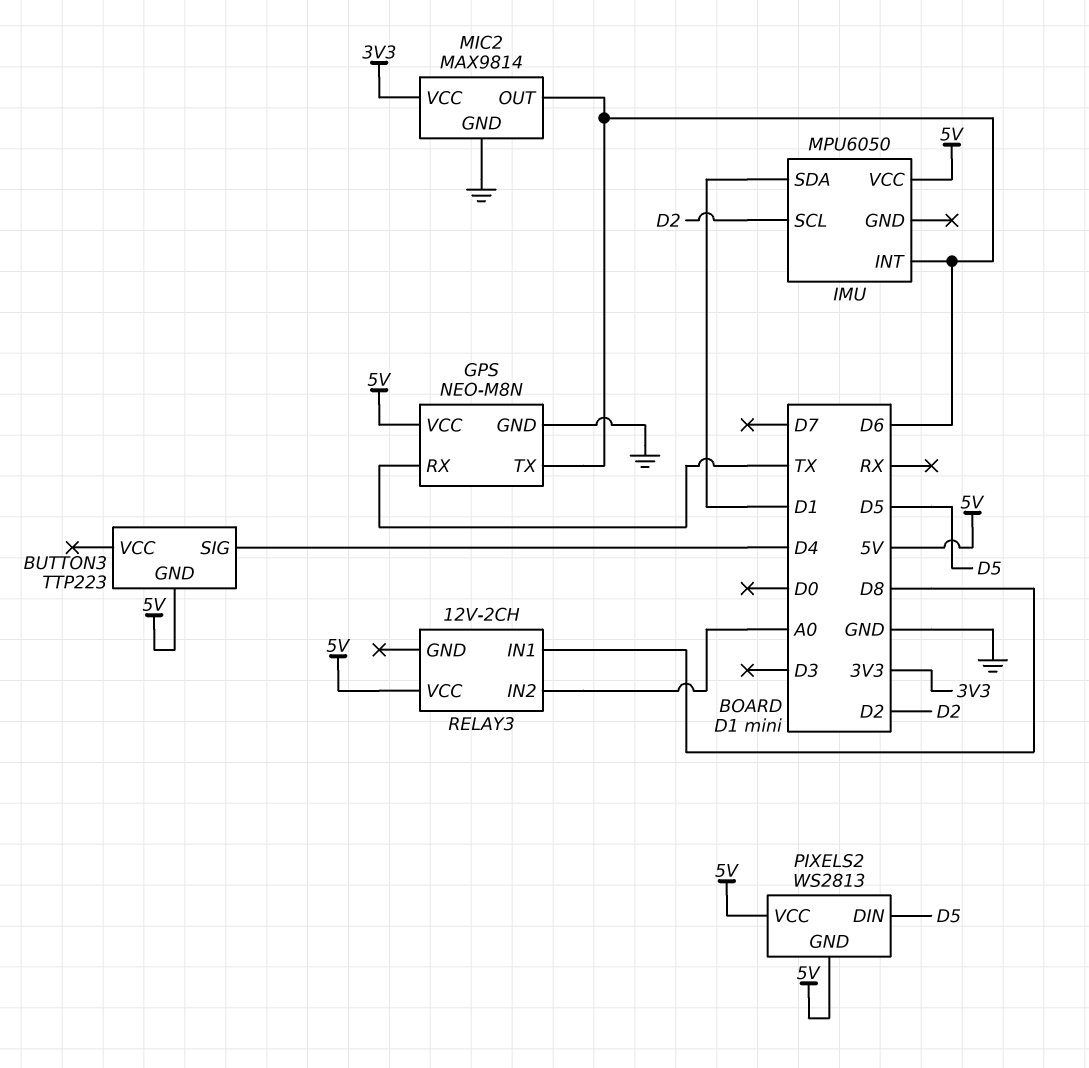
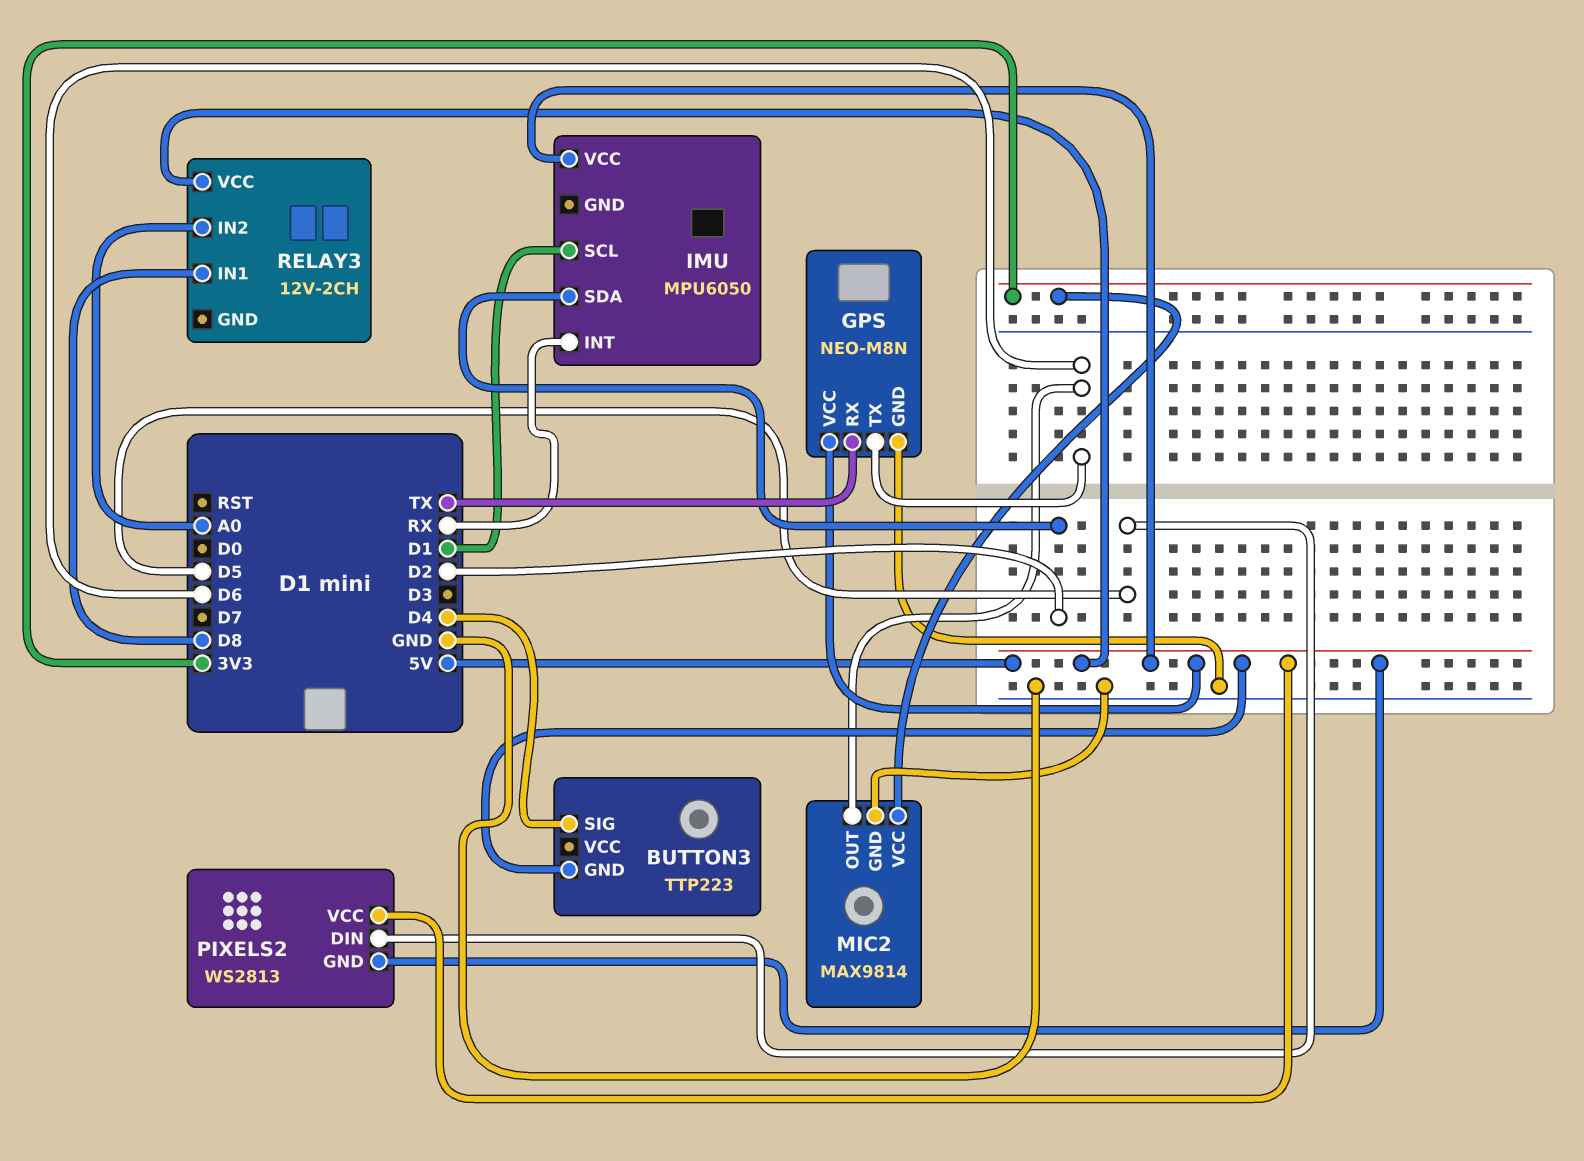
IMU pin INT: D6 -> RX
IMU pin SCL: D2 -> D1
IMU pin SDA: D1 -> D2

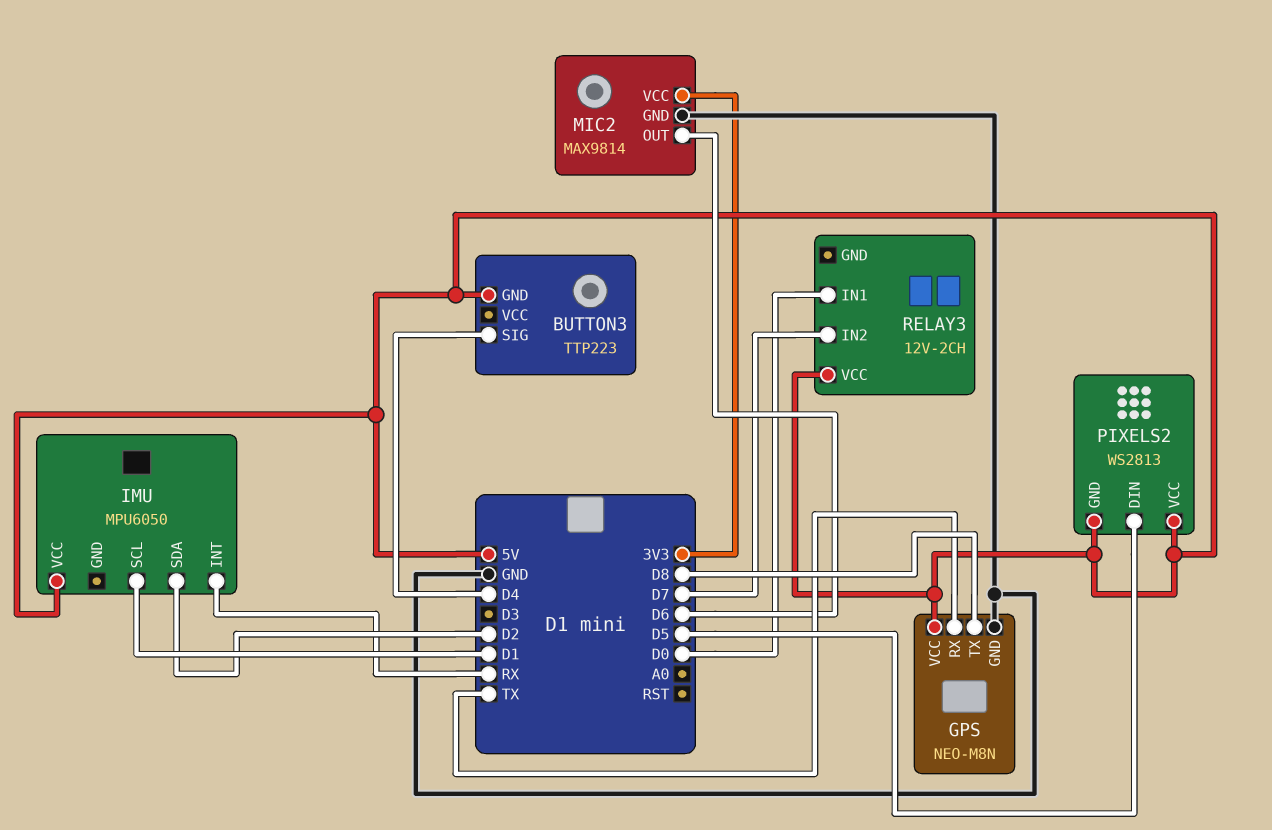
GPS pin TX: D6 -> D8
RELAY3 pin IN1: D8 -> D0
RELAY3 pin IN2: A0 -> D7

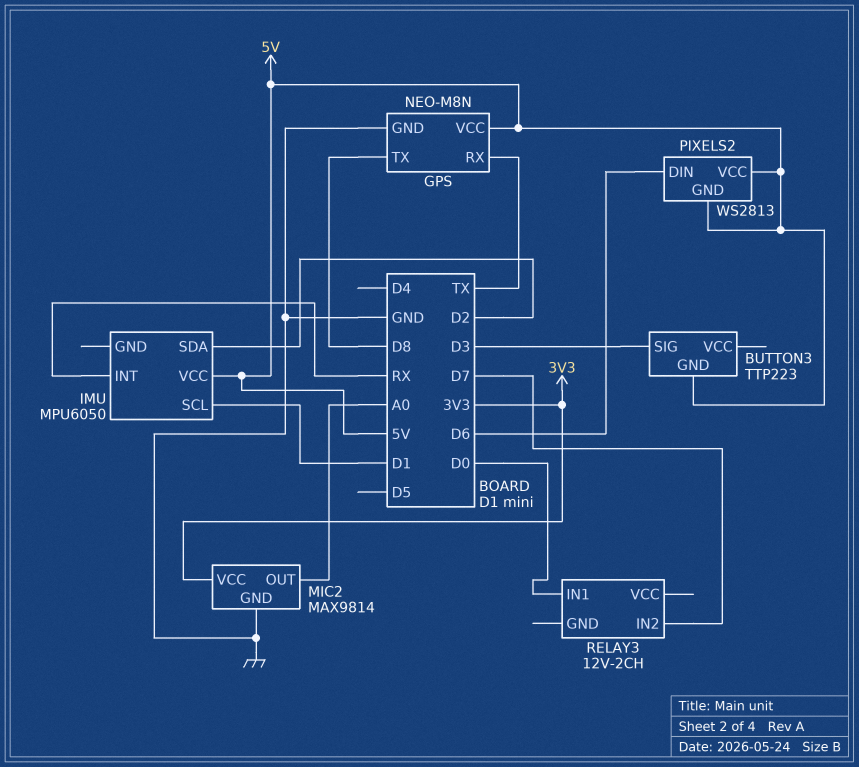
BUTTON3 pin SIG: D4 -> D3
MIC2 pin OUT: D6 -> A0
PIXELS2 pin DIN: D5 -> D6
RELAY3 pin VCC: 5V -> none

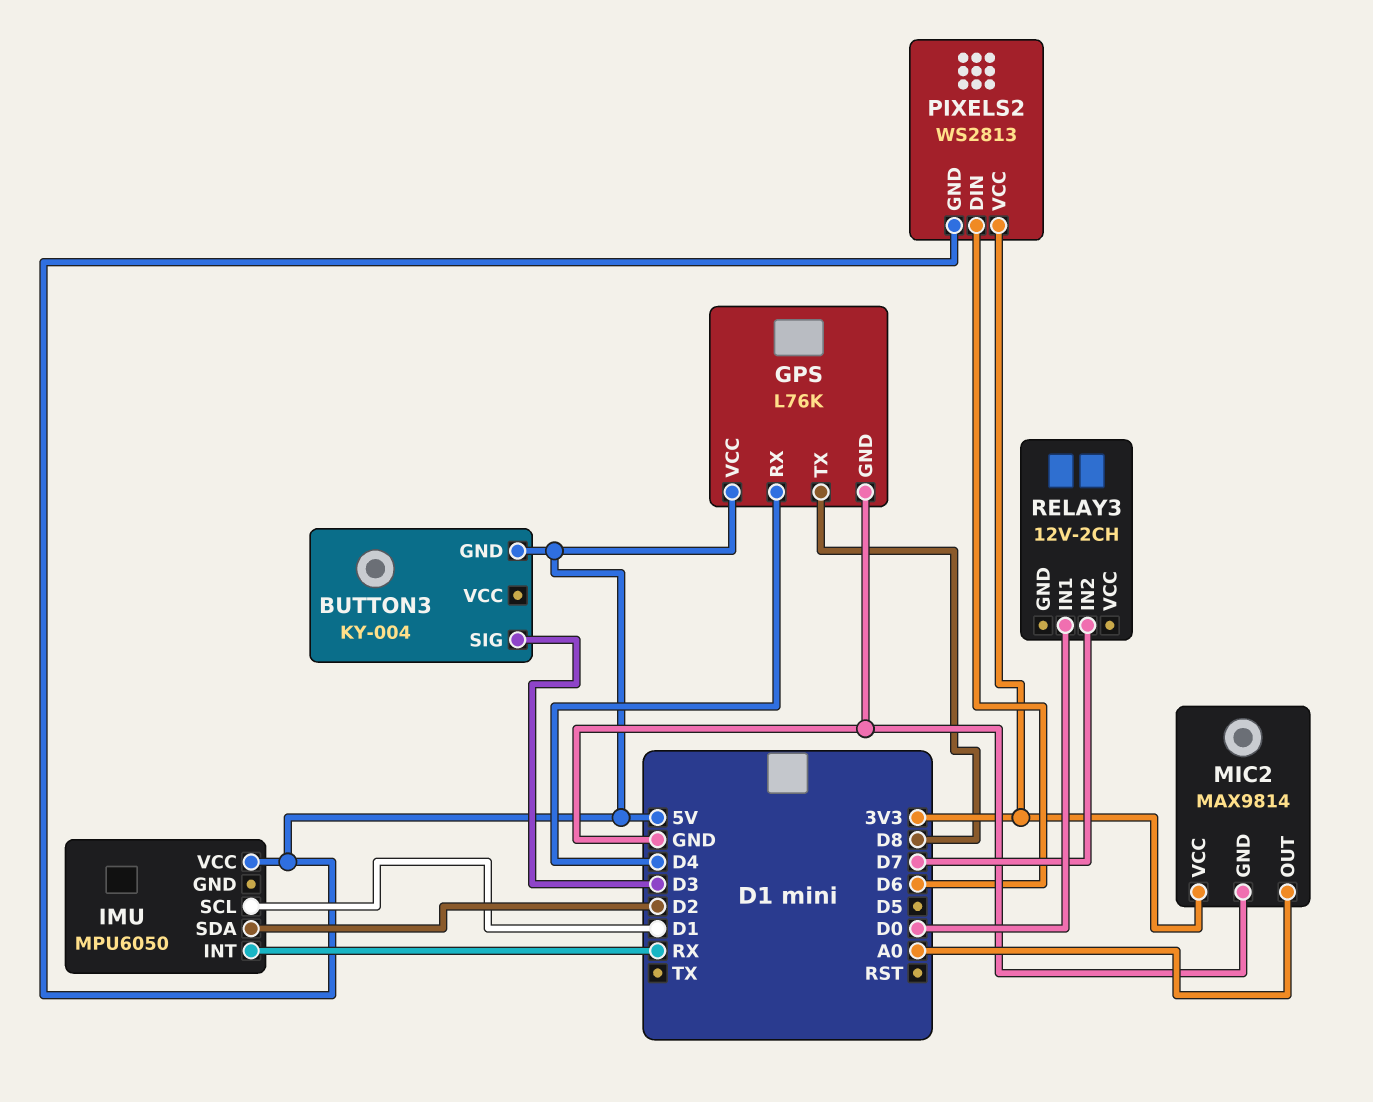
BUTTON3: TTP223 -> KY-004
GPS: NEO-M8N -> L76K
GPS pin RX: TX -> D4
PIXELS2 pin VCC: 5V -> 3V3

